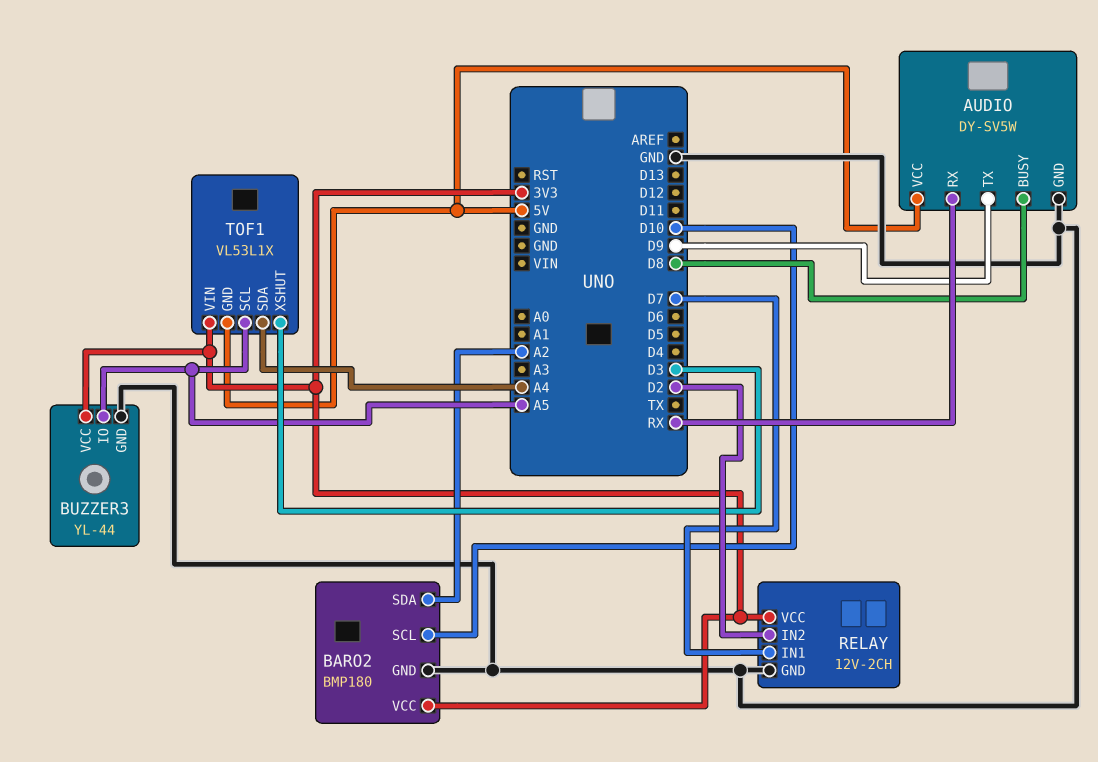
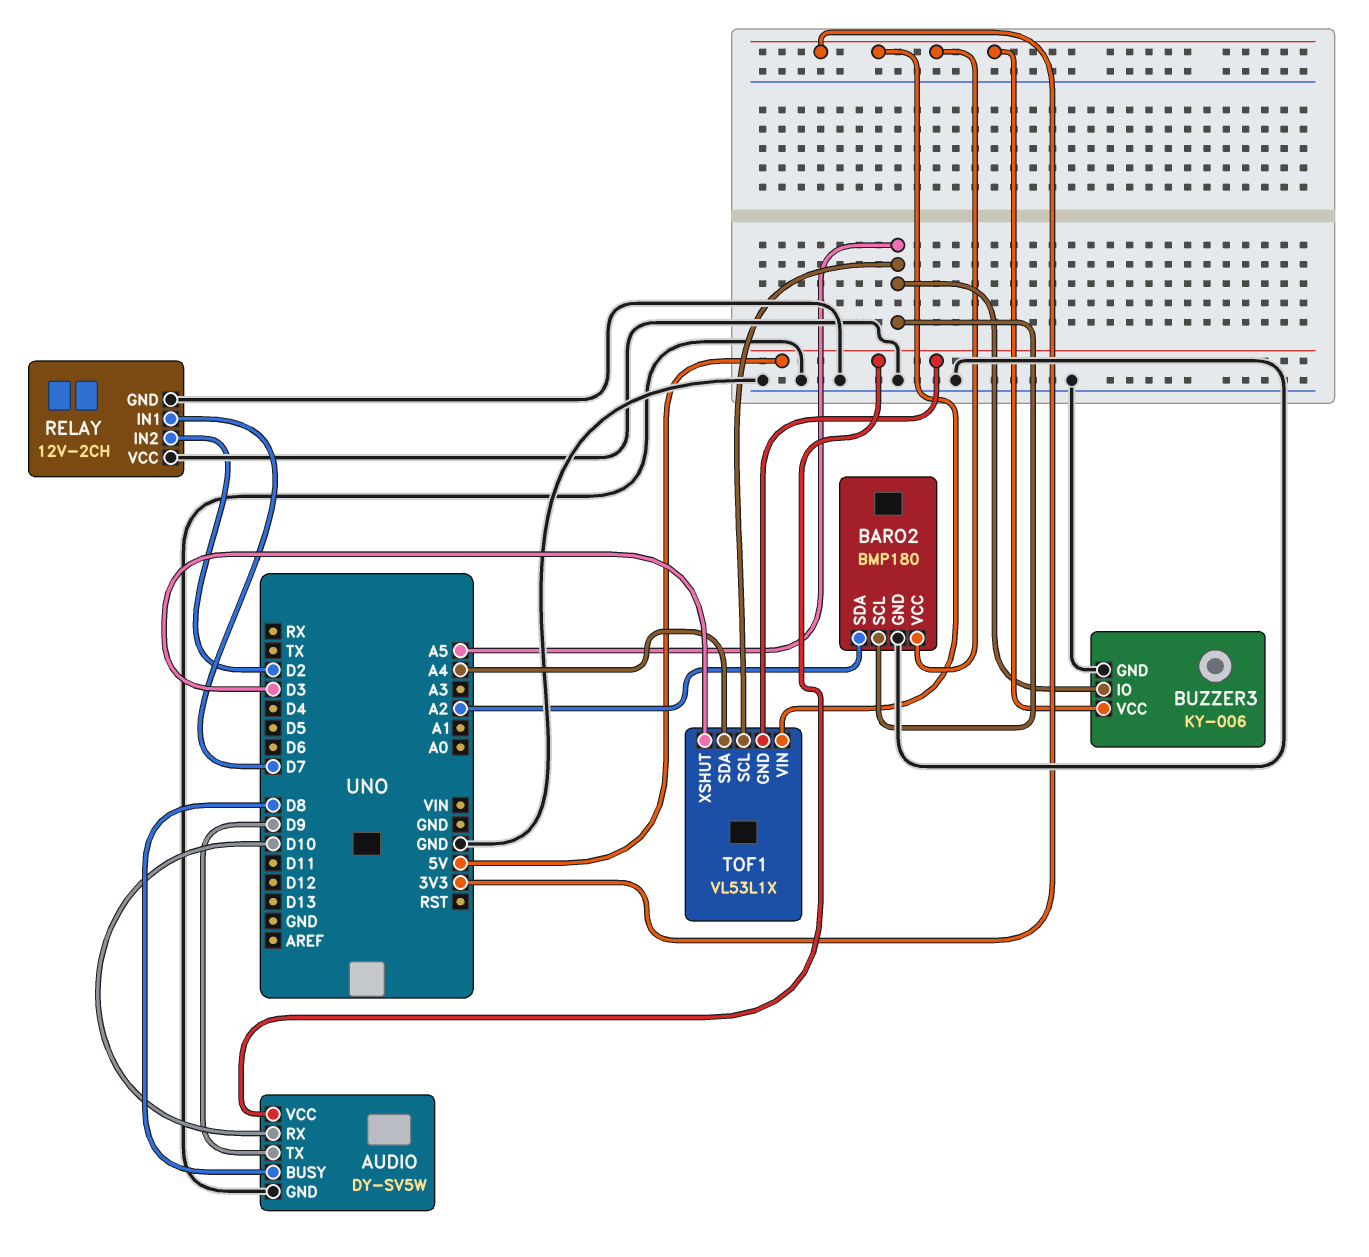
AUDIO pin RX: RX -> D10
BARO2 pin SCL: D10 -> A5
BUZZER3: YL-44 -> KY-006
RELAY pin VCC: 3V3 -> GND

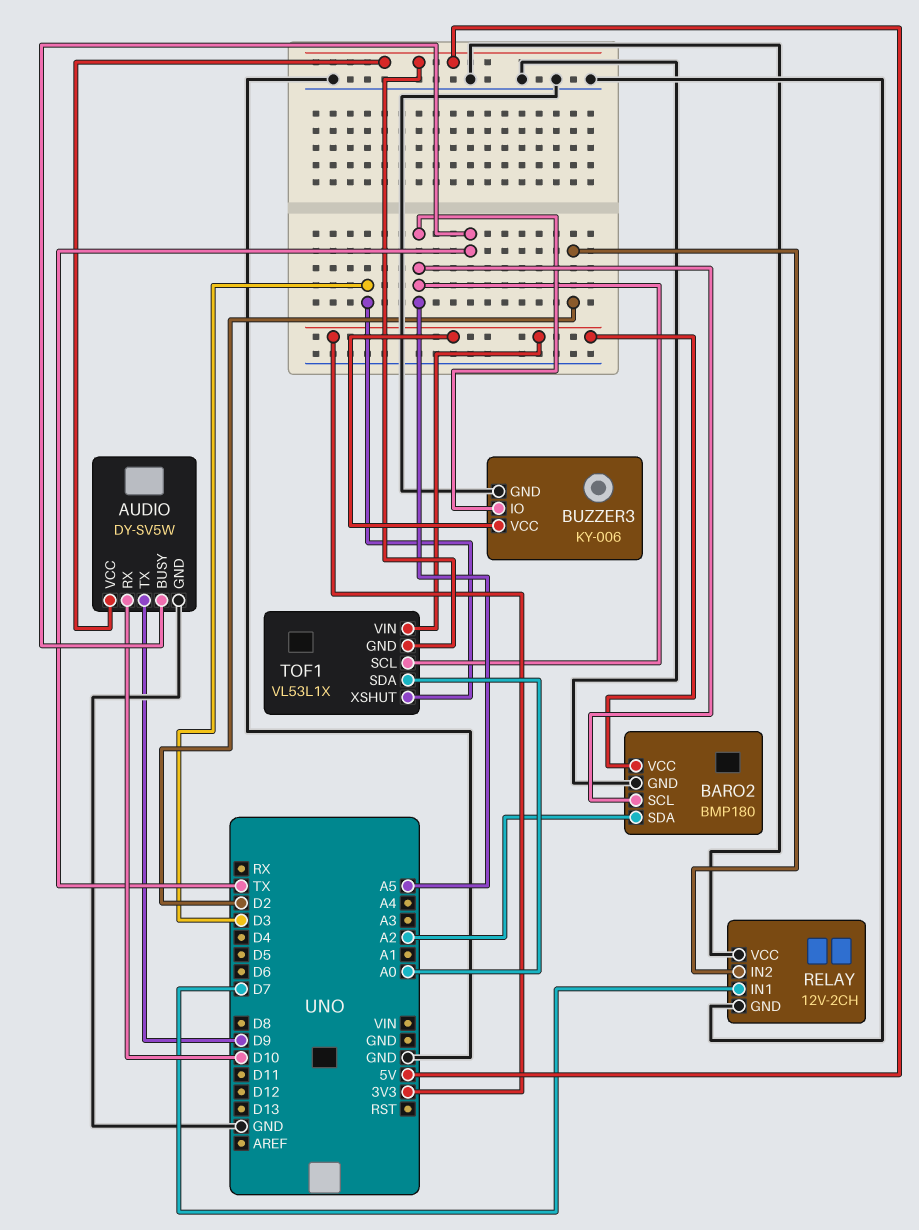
AUDIO pin BUSY: D8 -> TX
TOF1 pin SDA: A4 -> A0

